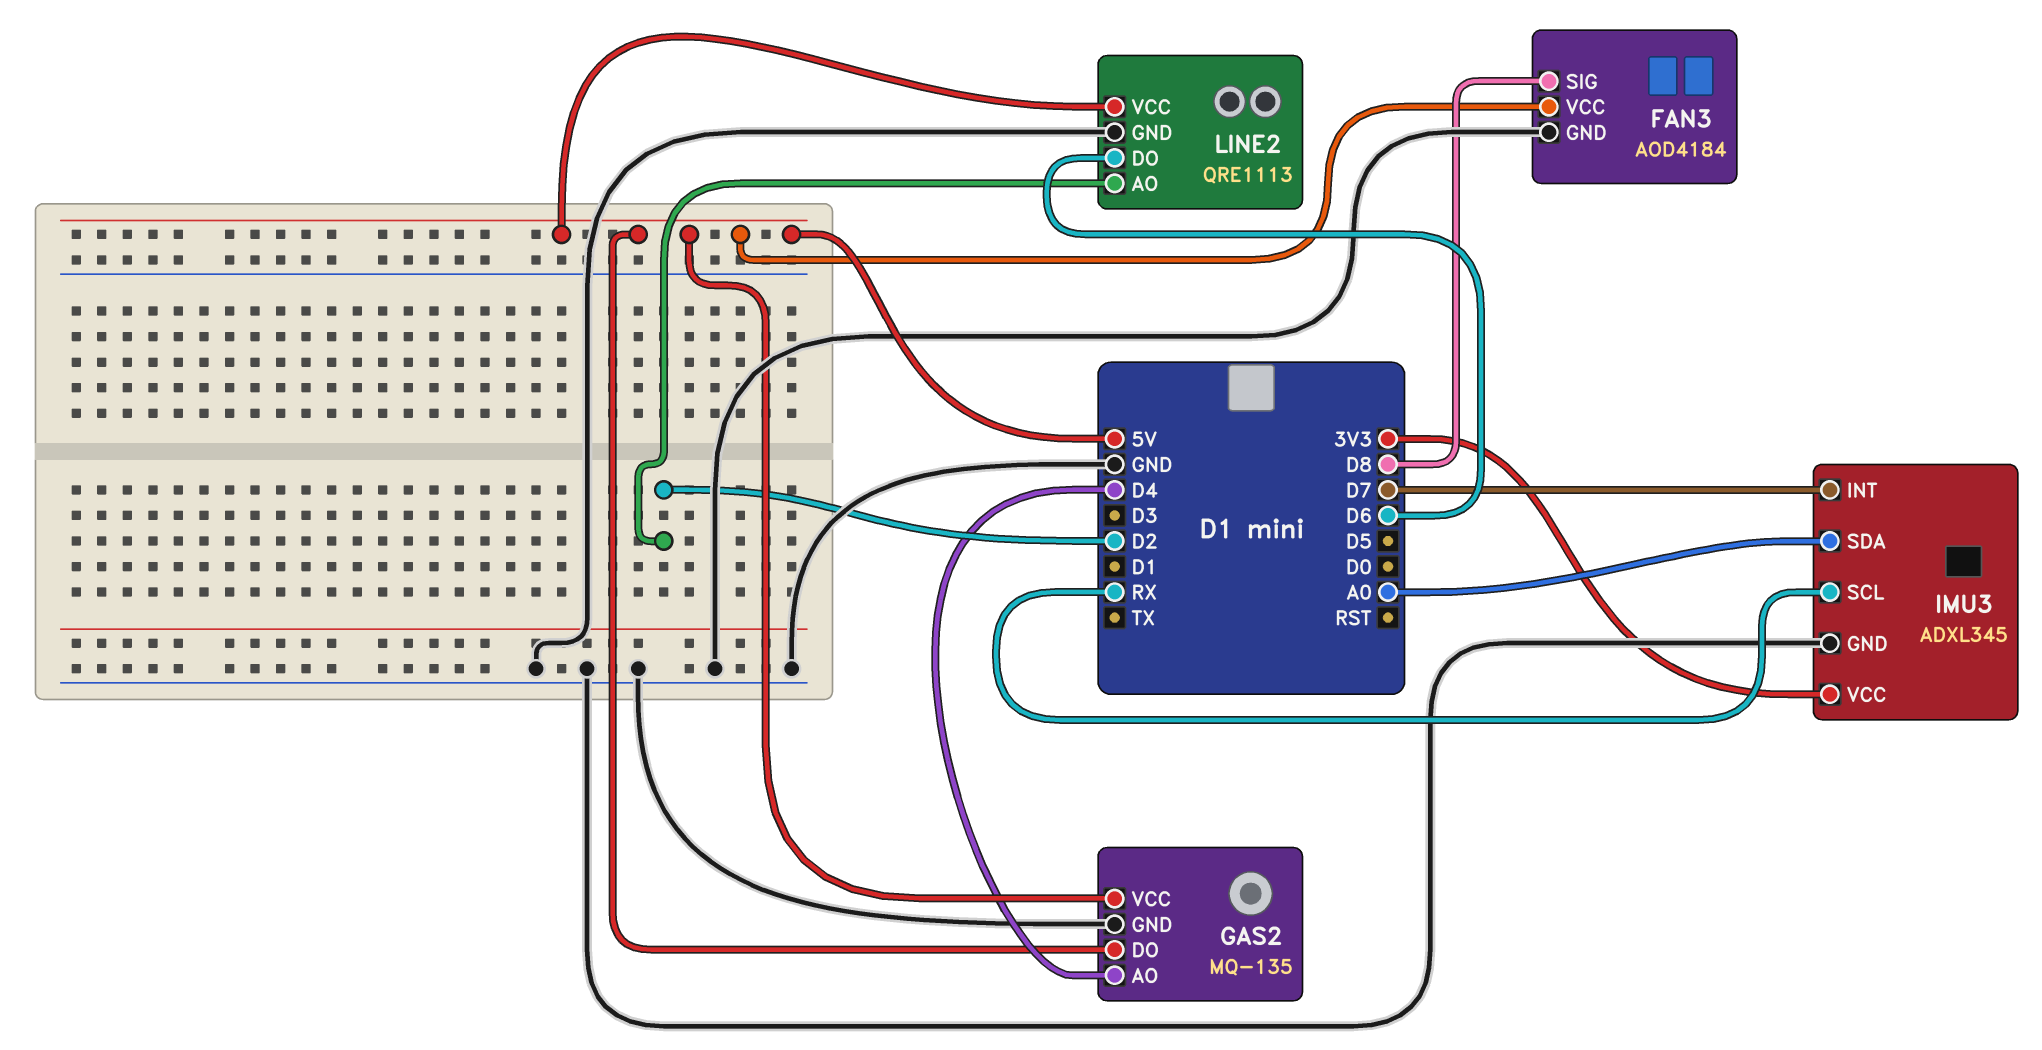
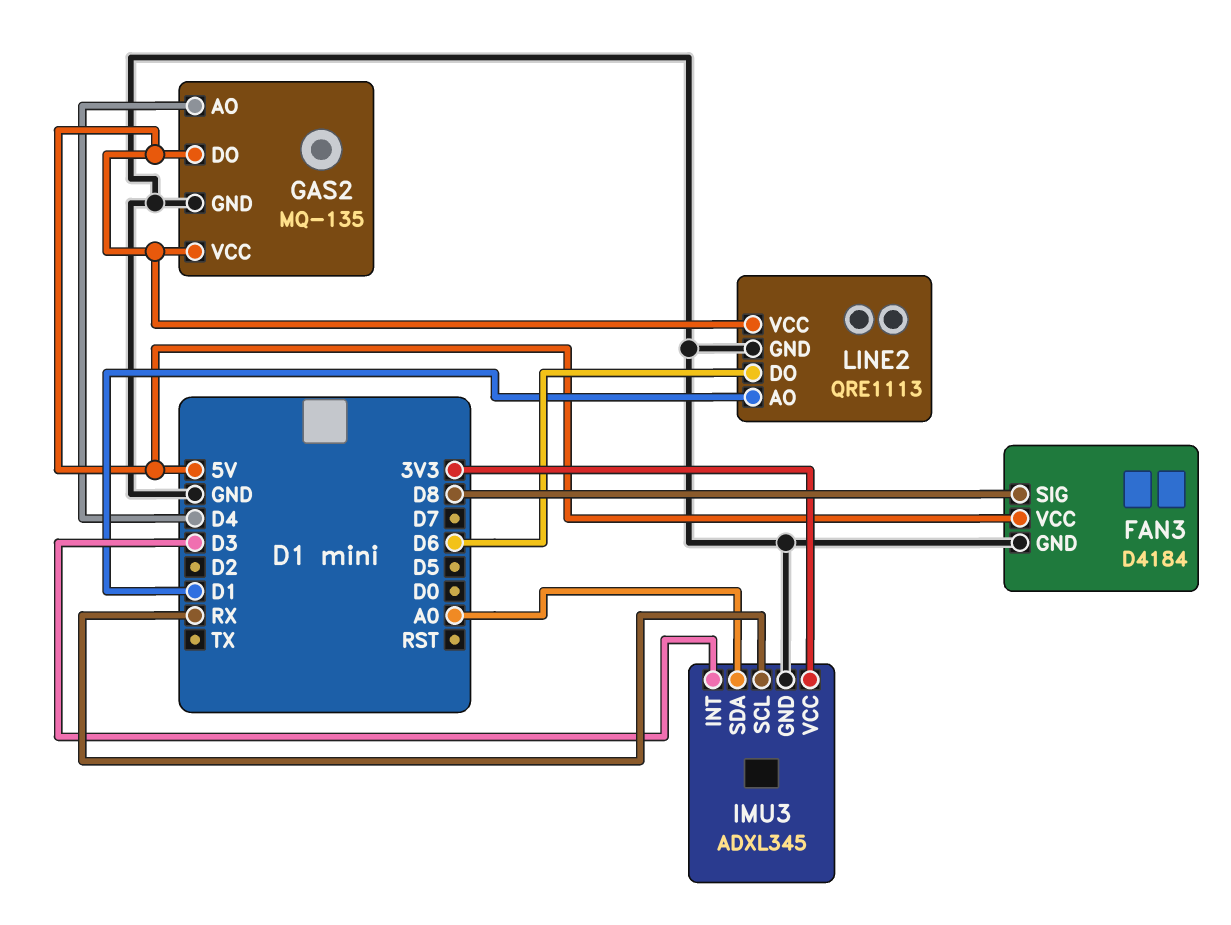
FAN3: AOD4184 -> D4184
IMU3 pin INT: D7 -> D3
LINE2 pin AO: D2 -> D1

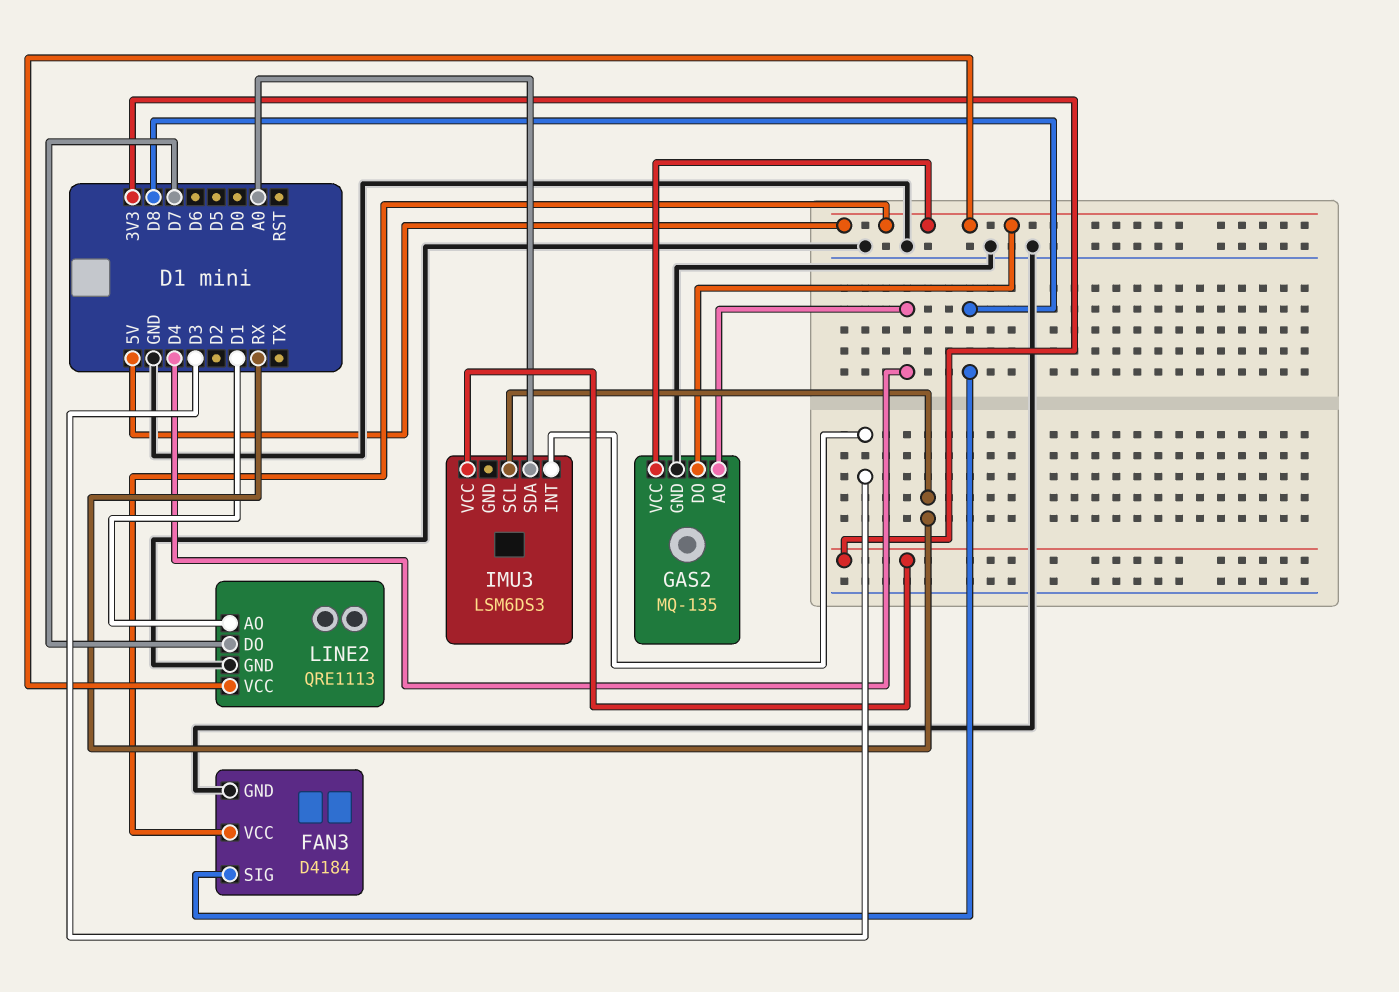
IMU3: ADXL345 -> LSM6DS3
IMU3 pin GND: GND -> none
LINE2 pin DO: D6 -> D7

